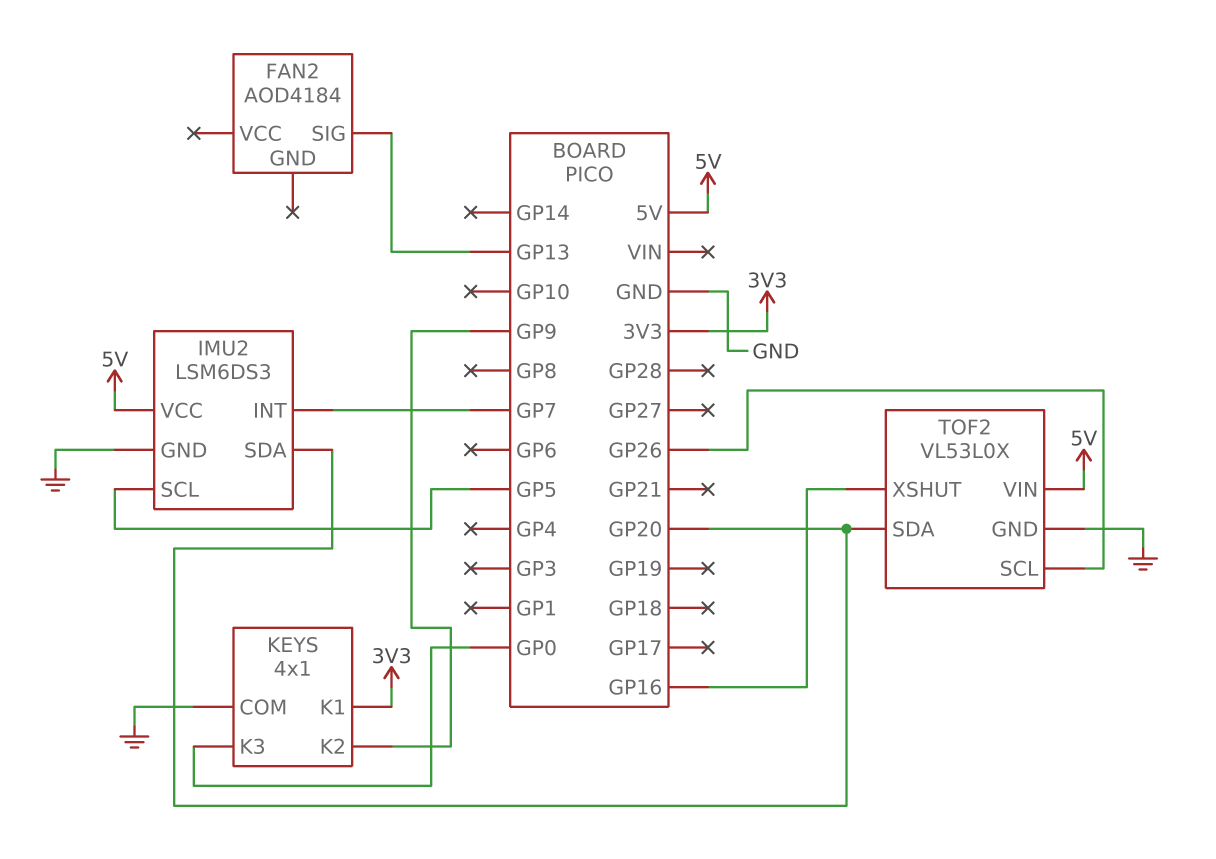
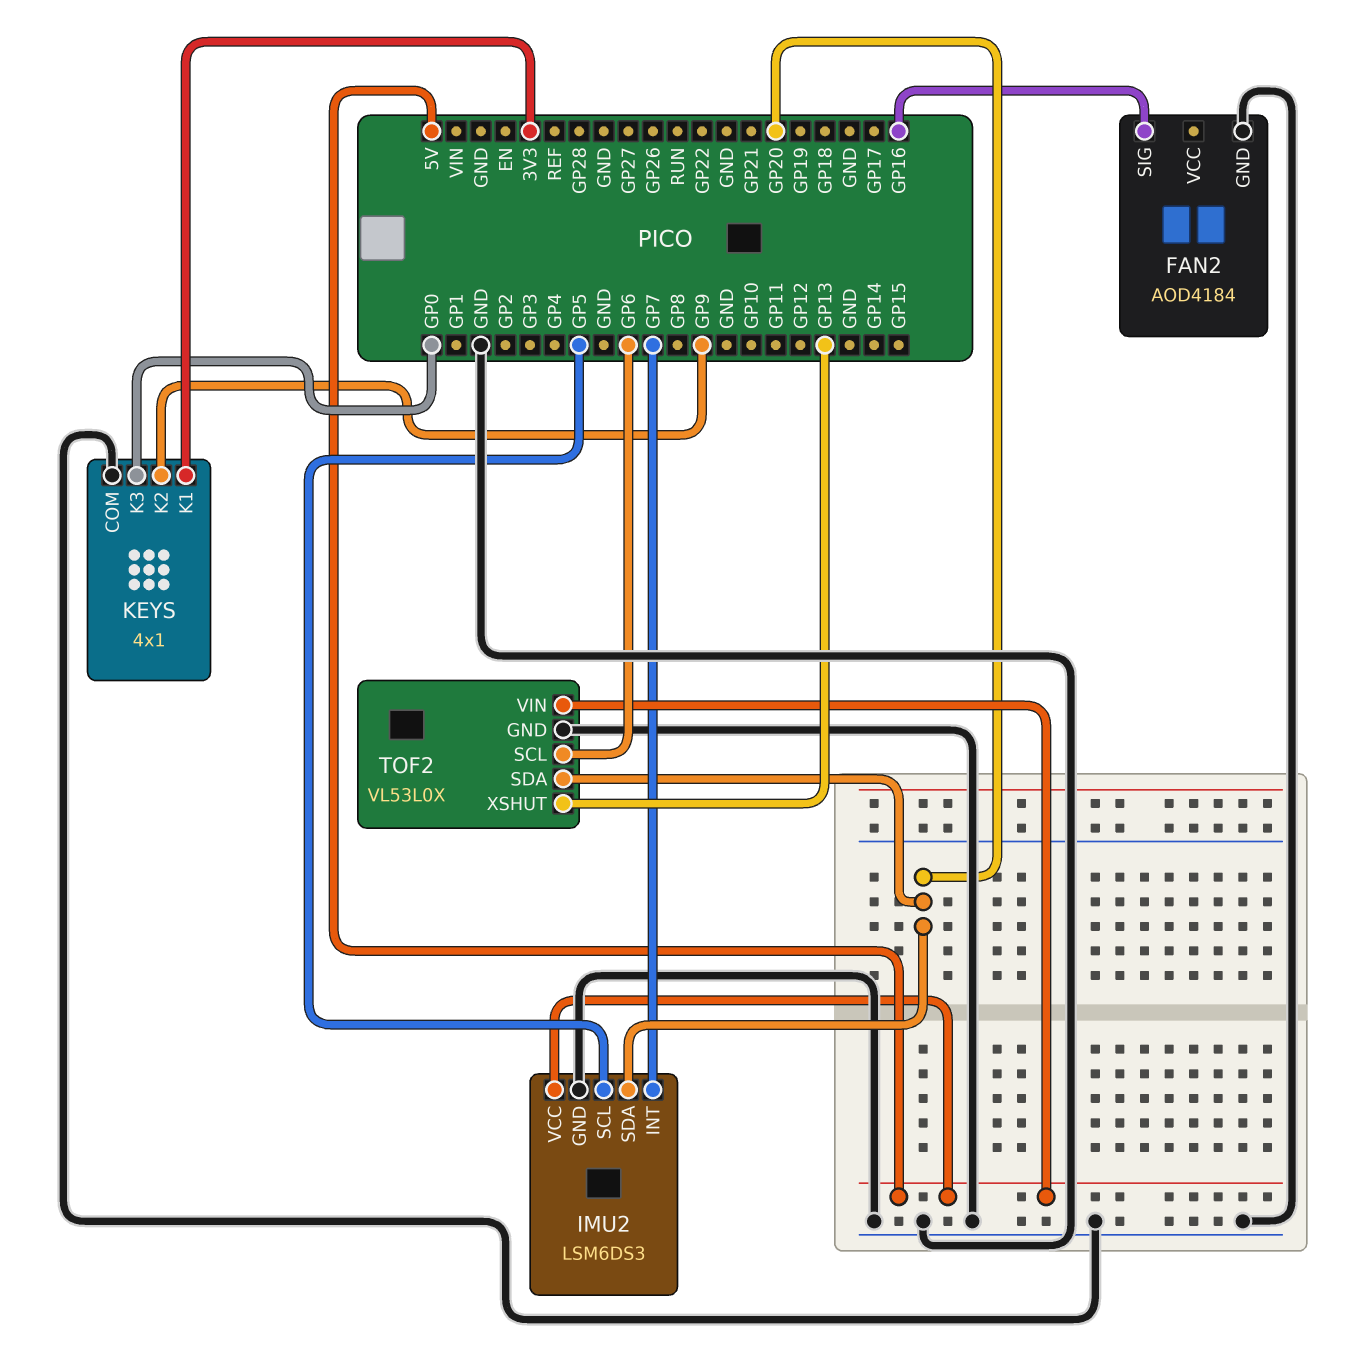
FAN2 pin GND: none -> GND
FAN2 pin SIG: GP13 -> GP16
TOF2 pin SCL: GP26 -> GP6
TOF2 pin XSHUT: GP16 -> GP13

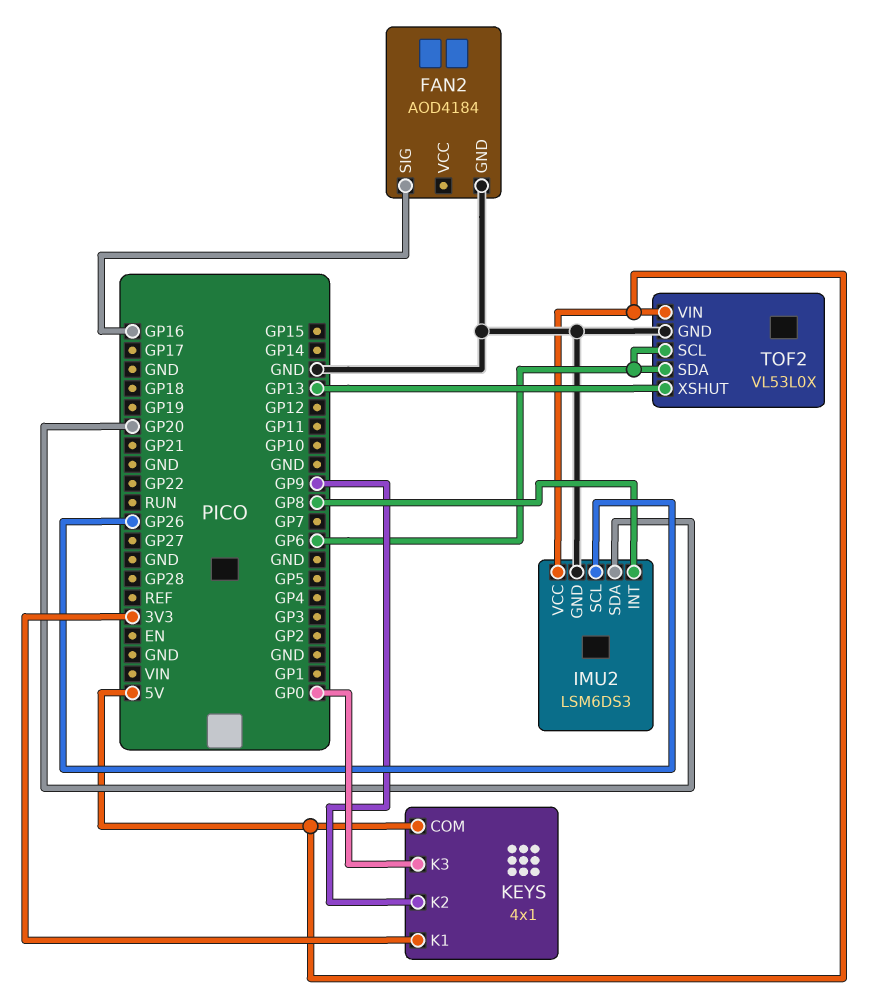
IMU2 pin INT: GP7 -> GP8
IMU2 pin SCL: GP5 -> GP26
KEYS pin COM: GND -> 5V
TOF2 pin SDA: GP20 -> GP6

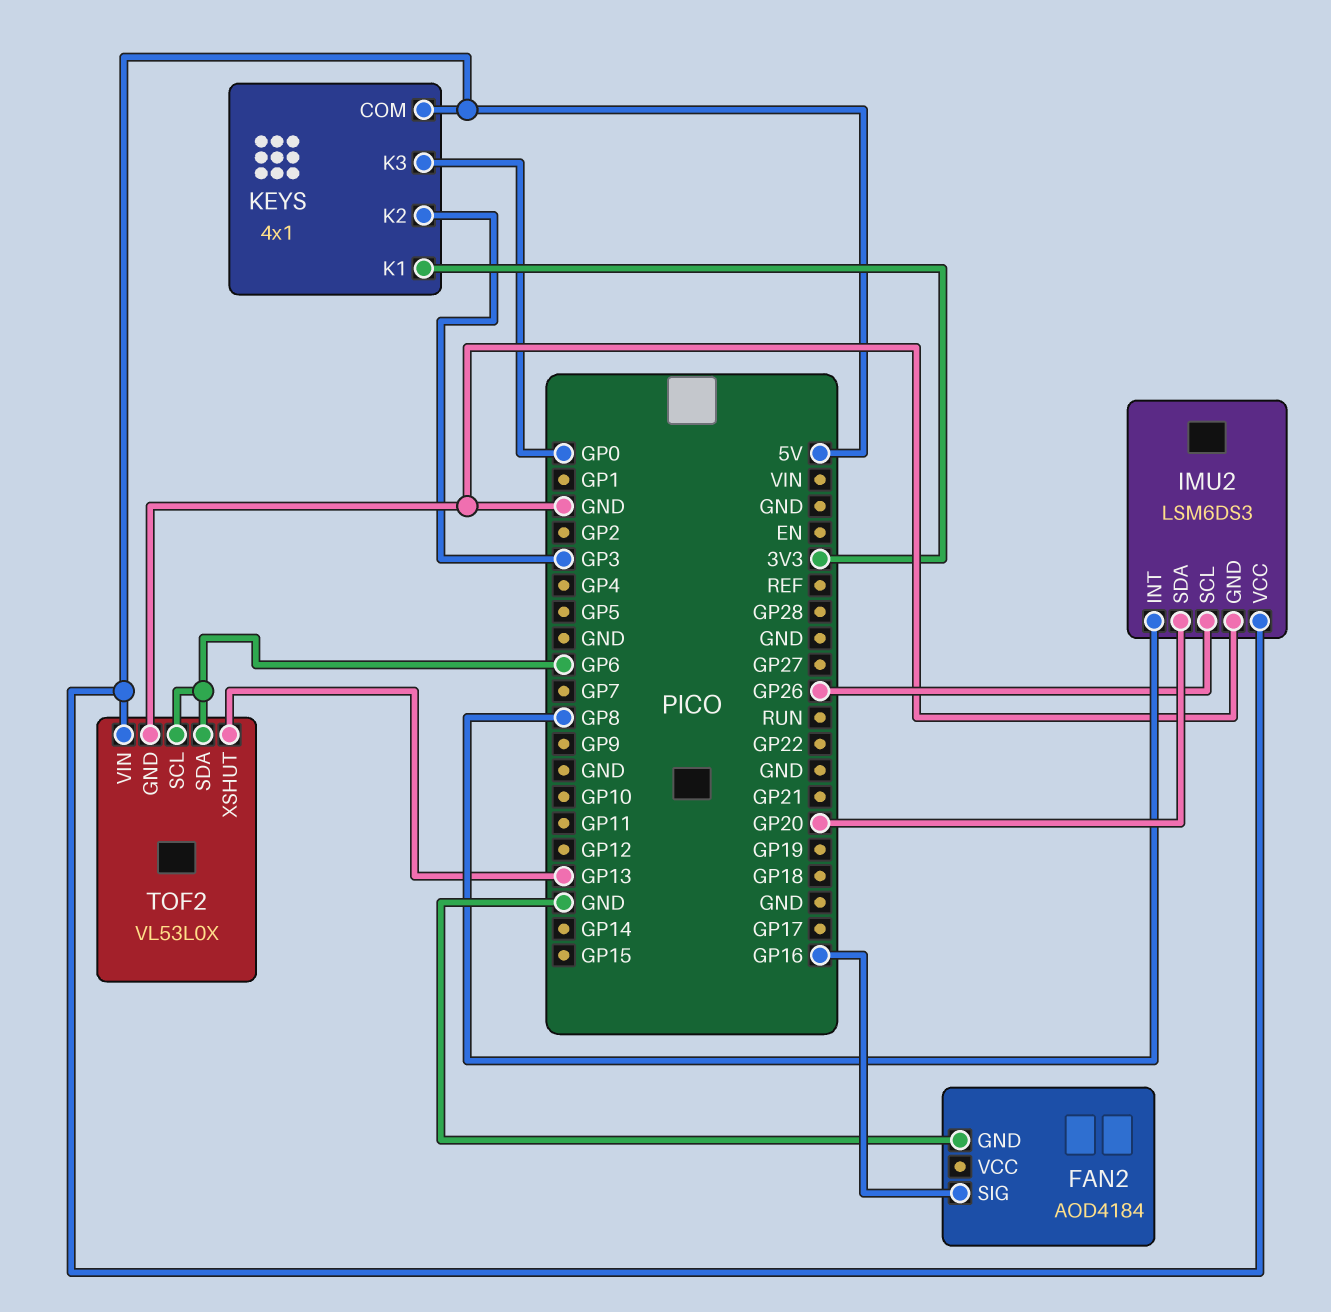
KEYS pin K2: GP9 -> GP3

